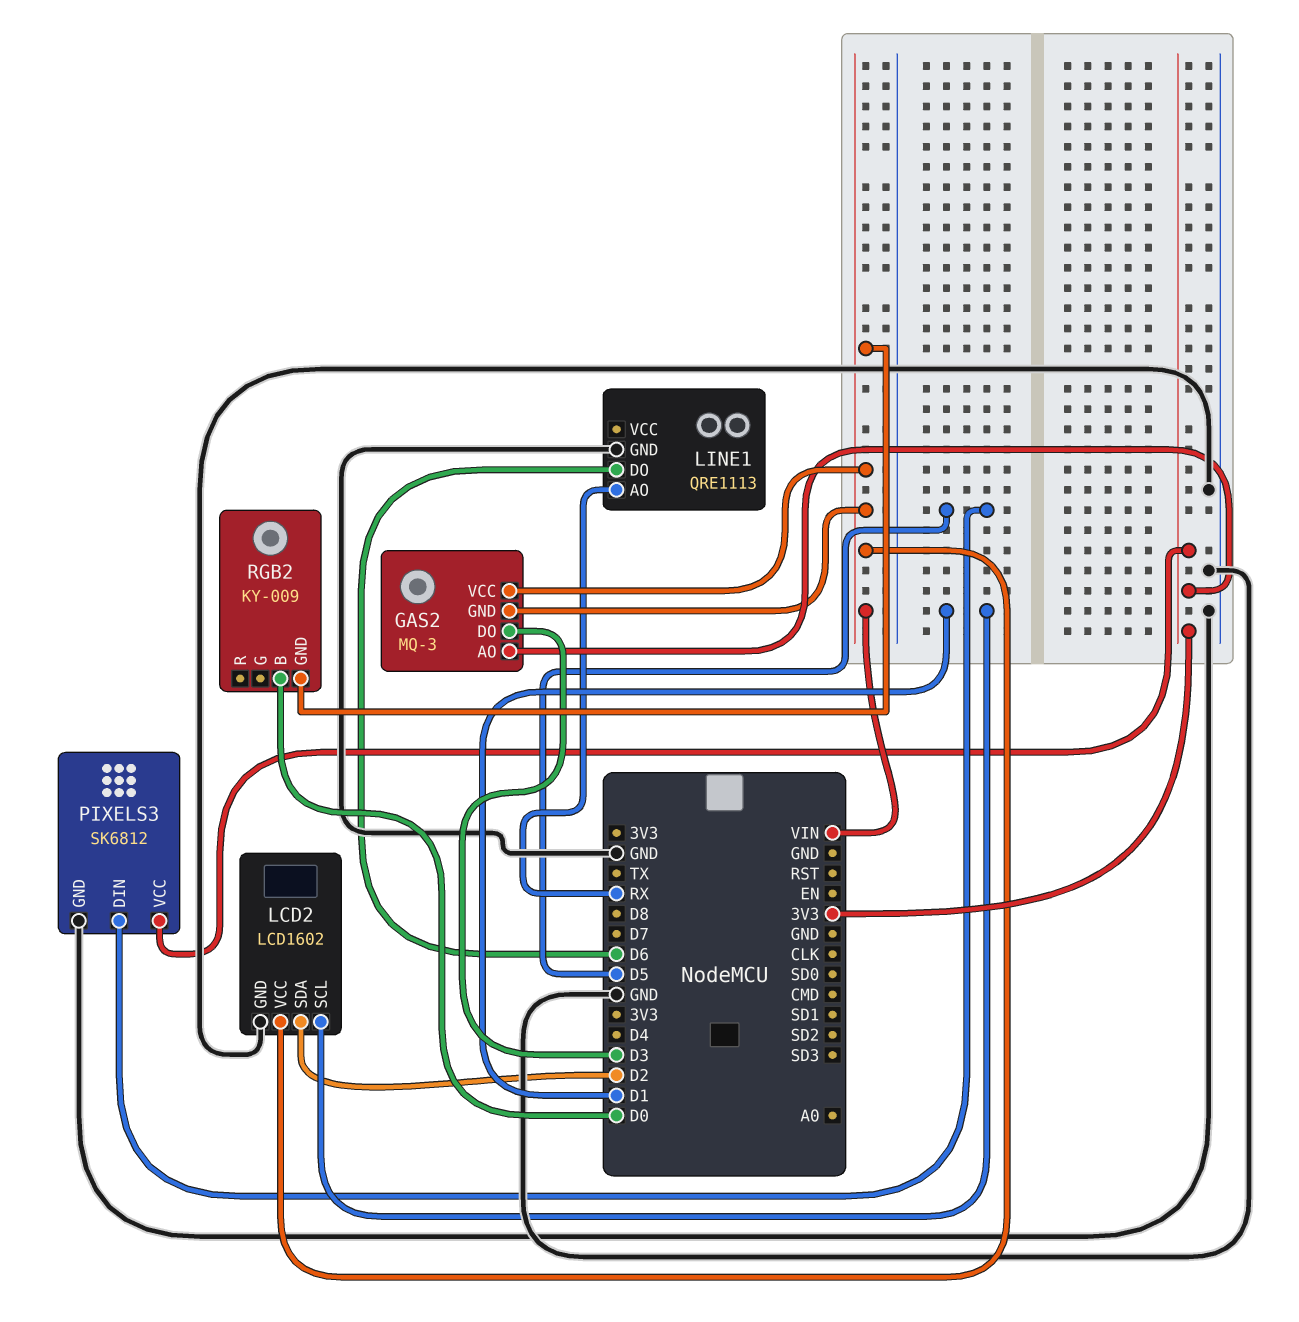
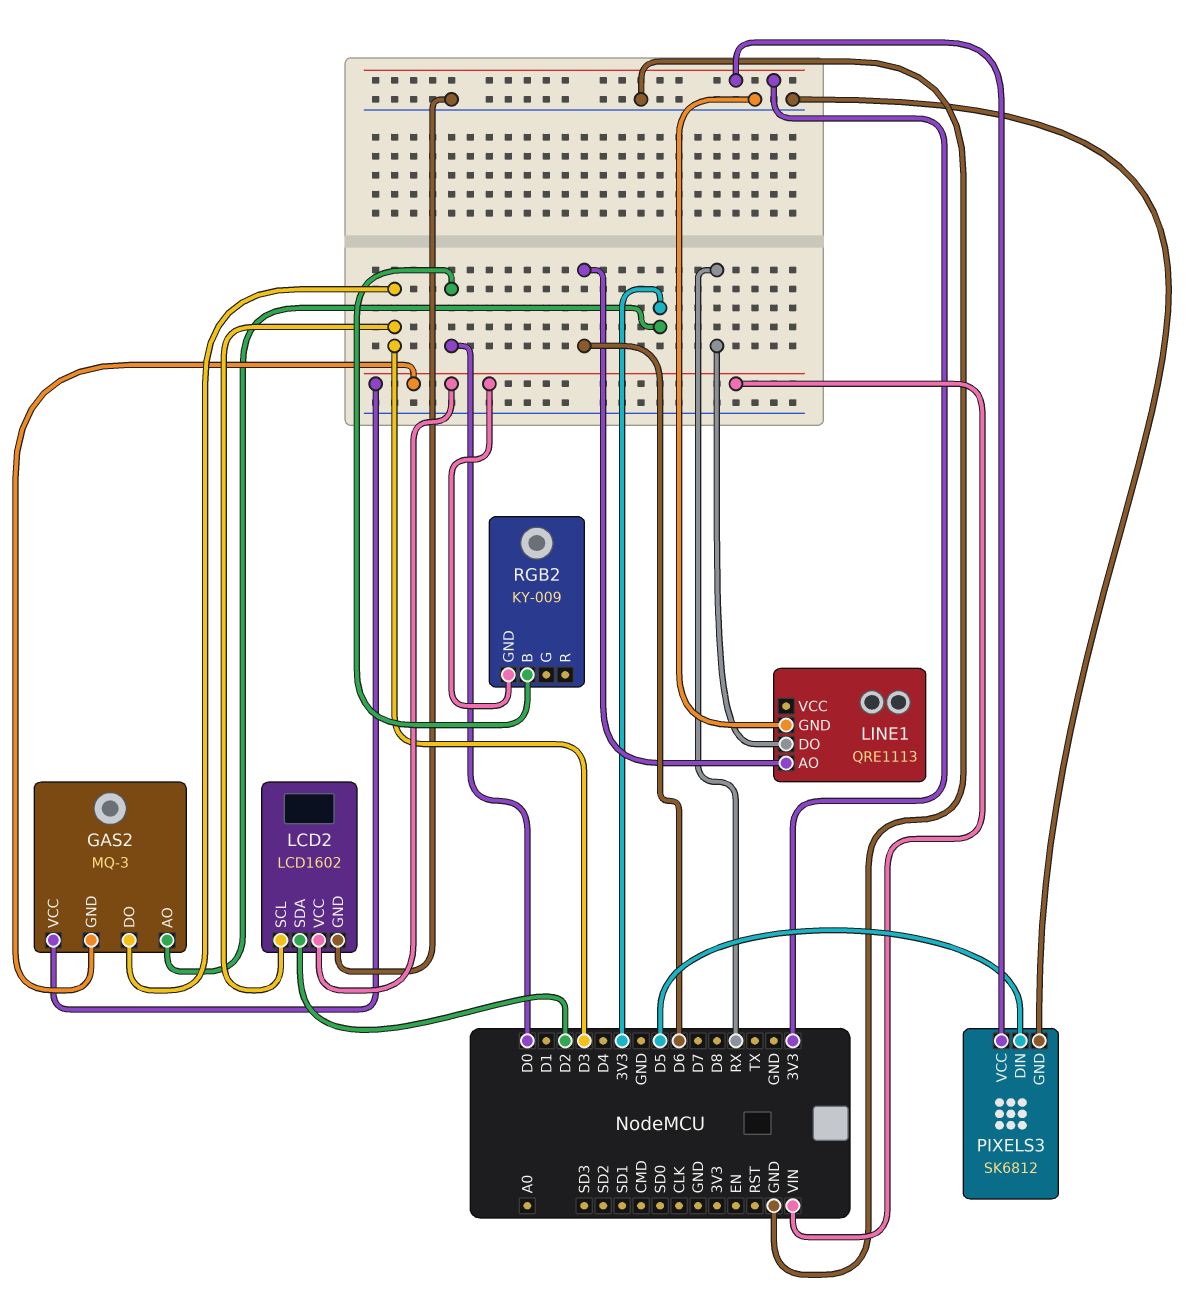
LCD2 pin SCL: D1 -> D3
LINE1 pin AO: RX -> D6
LINE1 pin DO: D6 -> RX

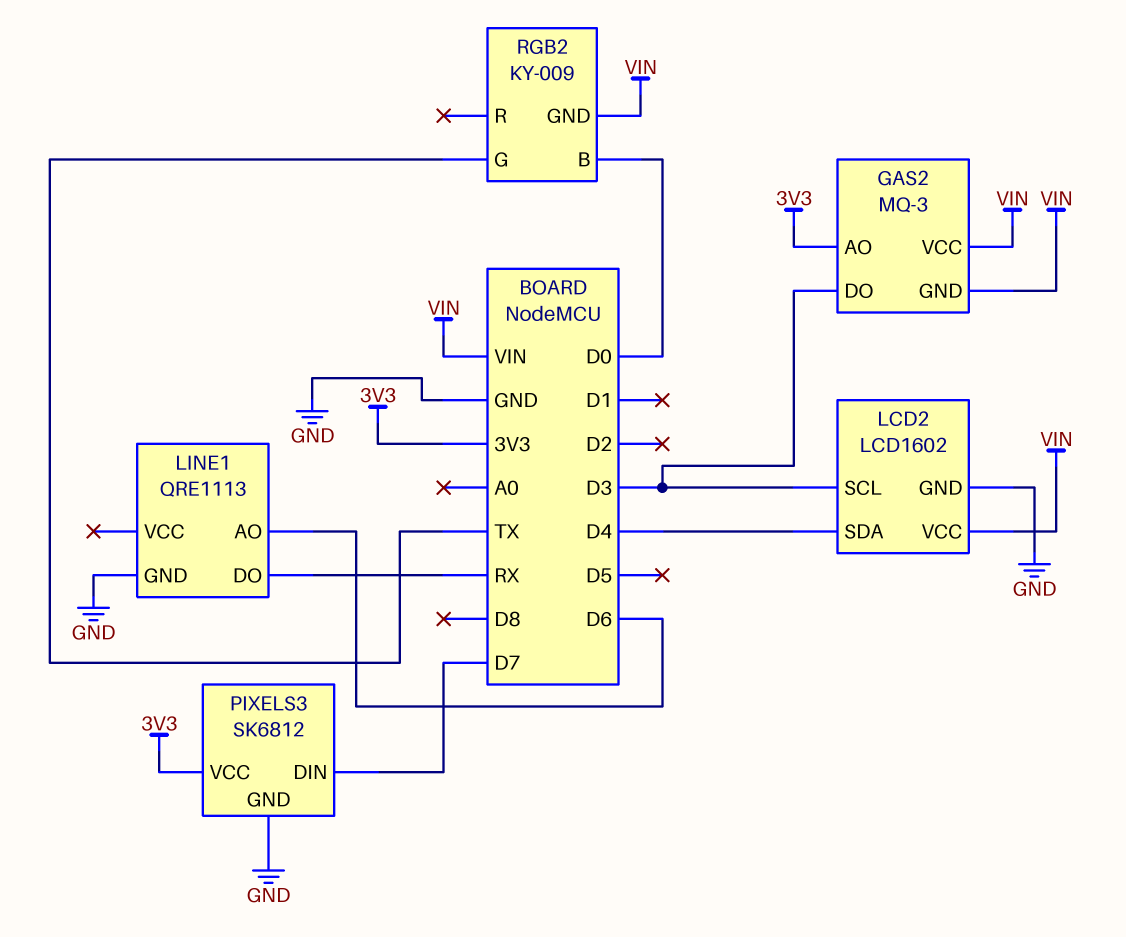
LCD2 pin SDA: D2 -> D4
PIXELS3 pin DIN: D5 -> D7
RGB2 pin G: none -> TX

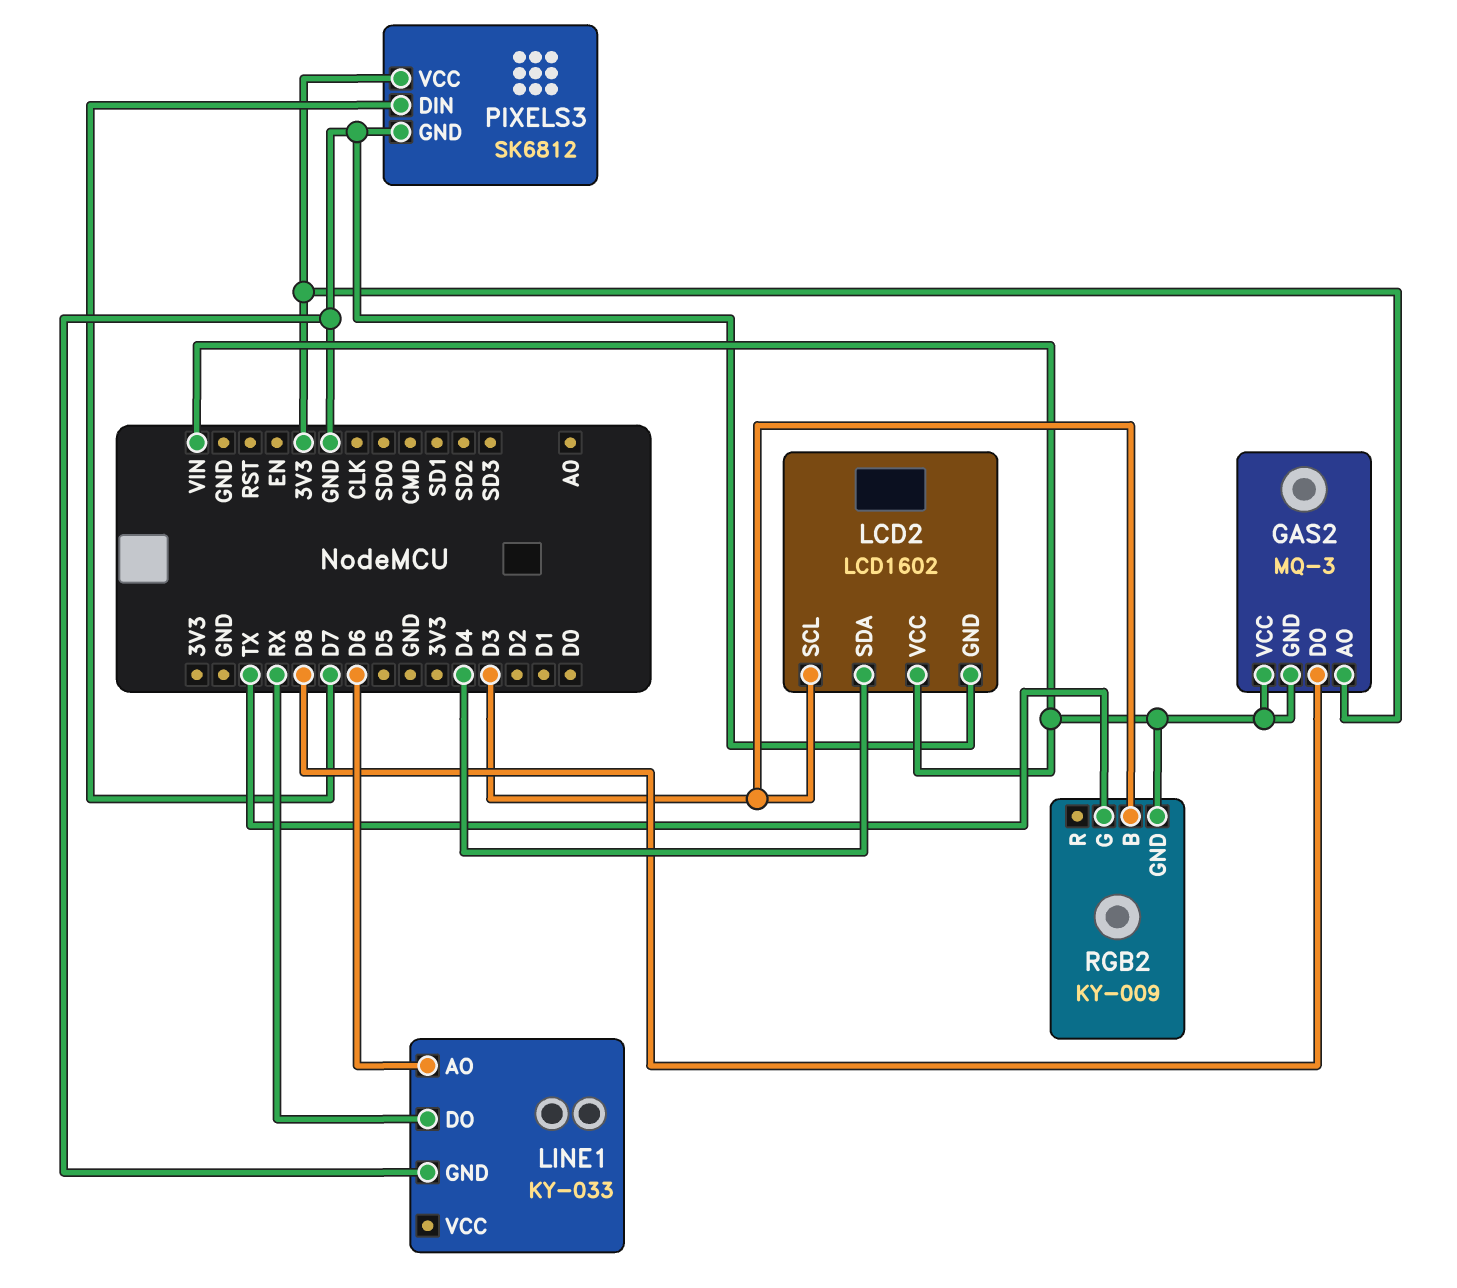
GAS2 pin DO: D3 -> D8
LINE1: QRE1113 -> KY-033
RGB2 pin B: D0 -> D3

